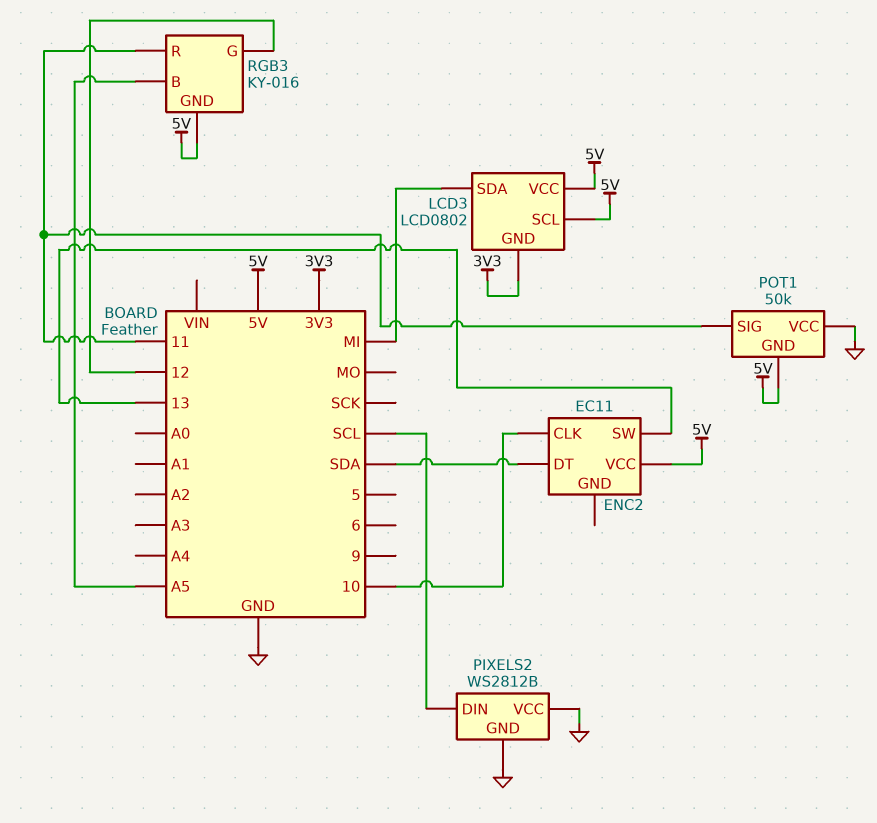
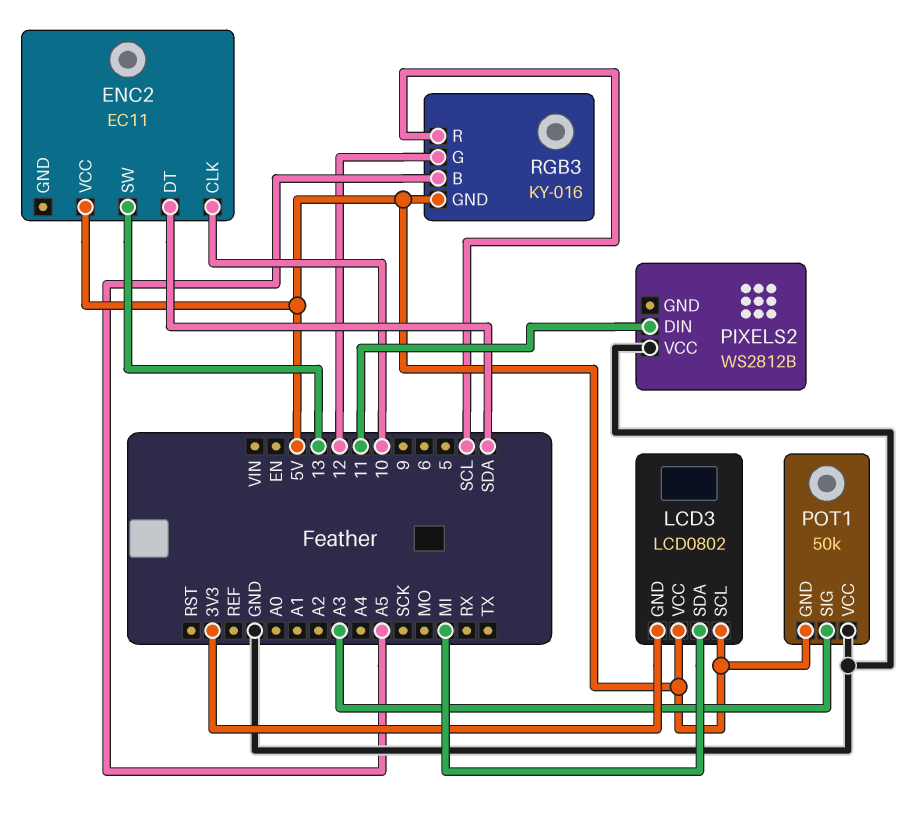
PIXELS2 pin DIN: SCL -> 11
PIXELS2 pin GND: GND -> none
POT1 pin SIG: 11 -> A3
RGB3 pin R: 11 -> SCL

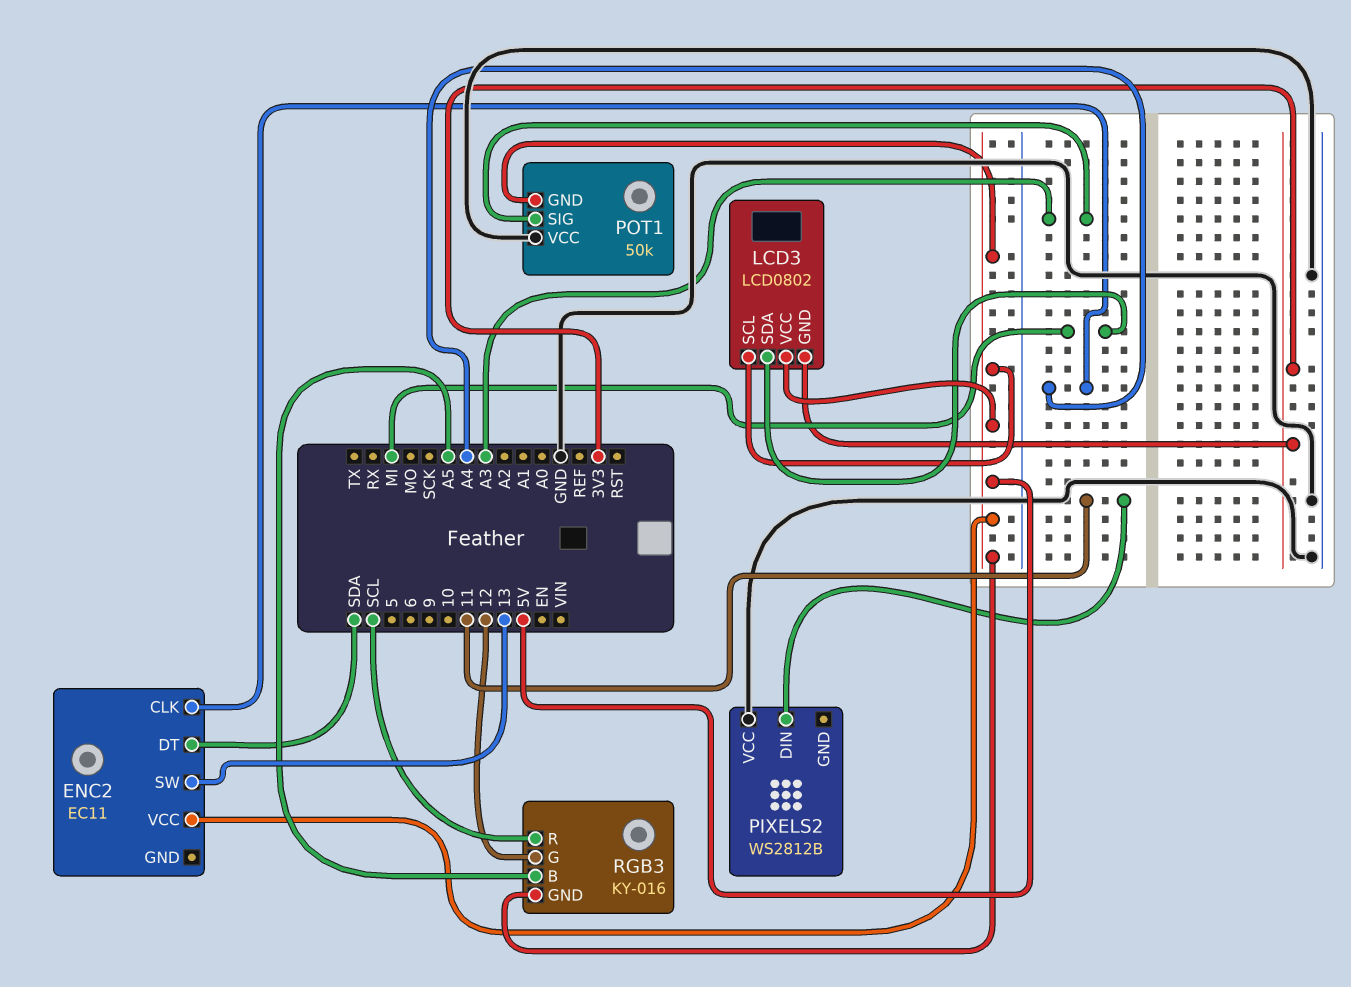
ENC2 pin CLK: 10 -> A4

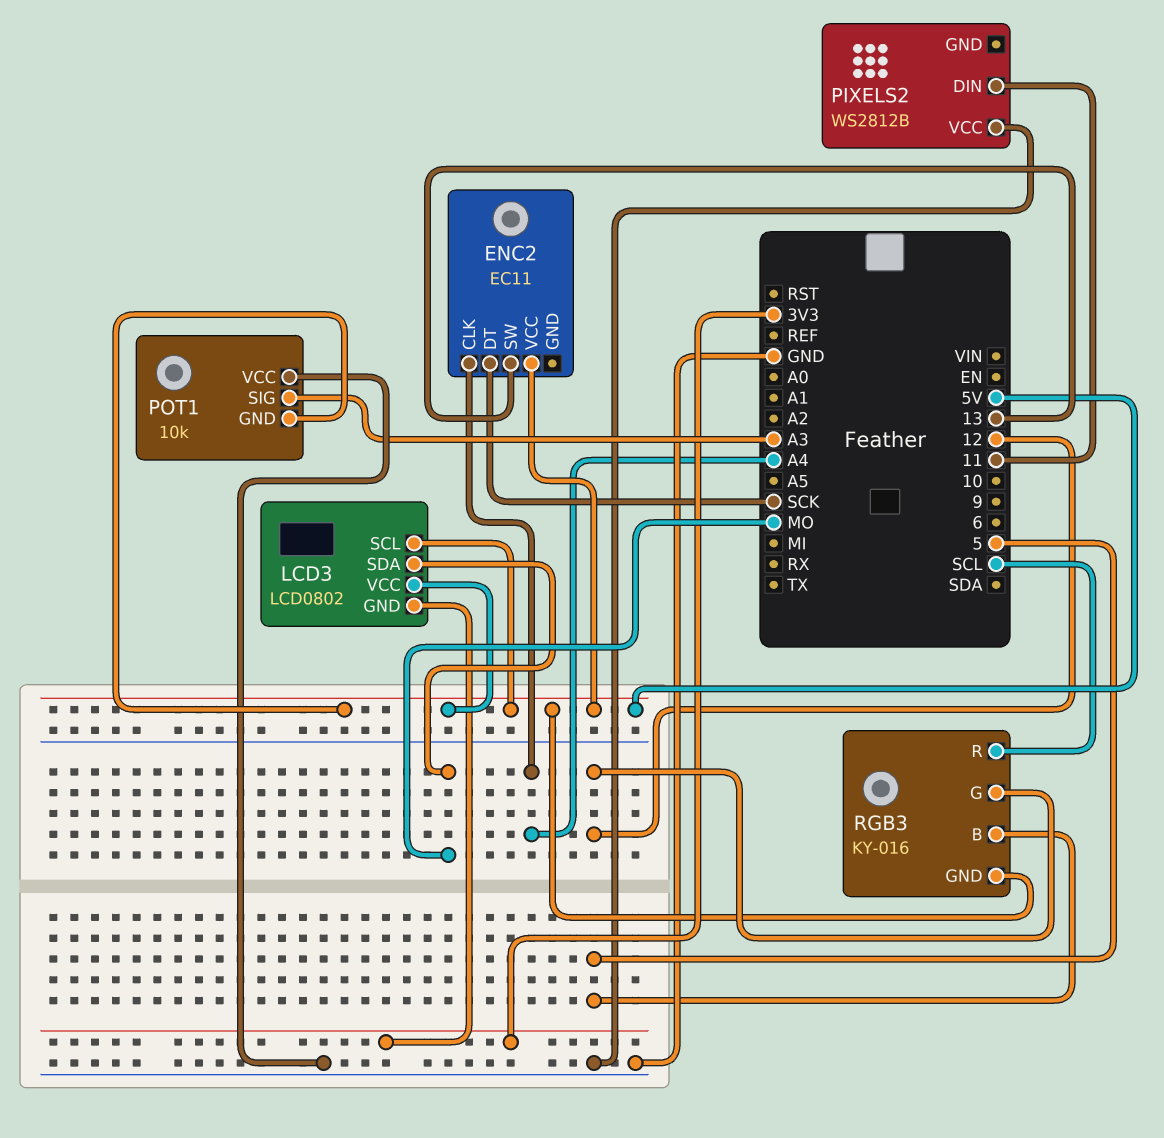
ENC2 pin DT: SDA -> SCK
LCD3 pin SDA: MI -> MO
POT1: 50k -> 10k
RGB3 pin B: A5 -> 5

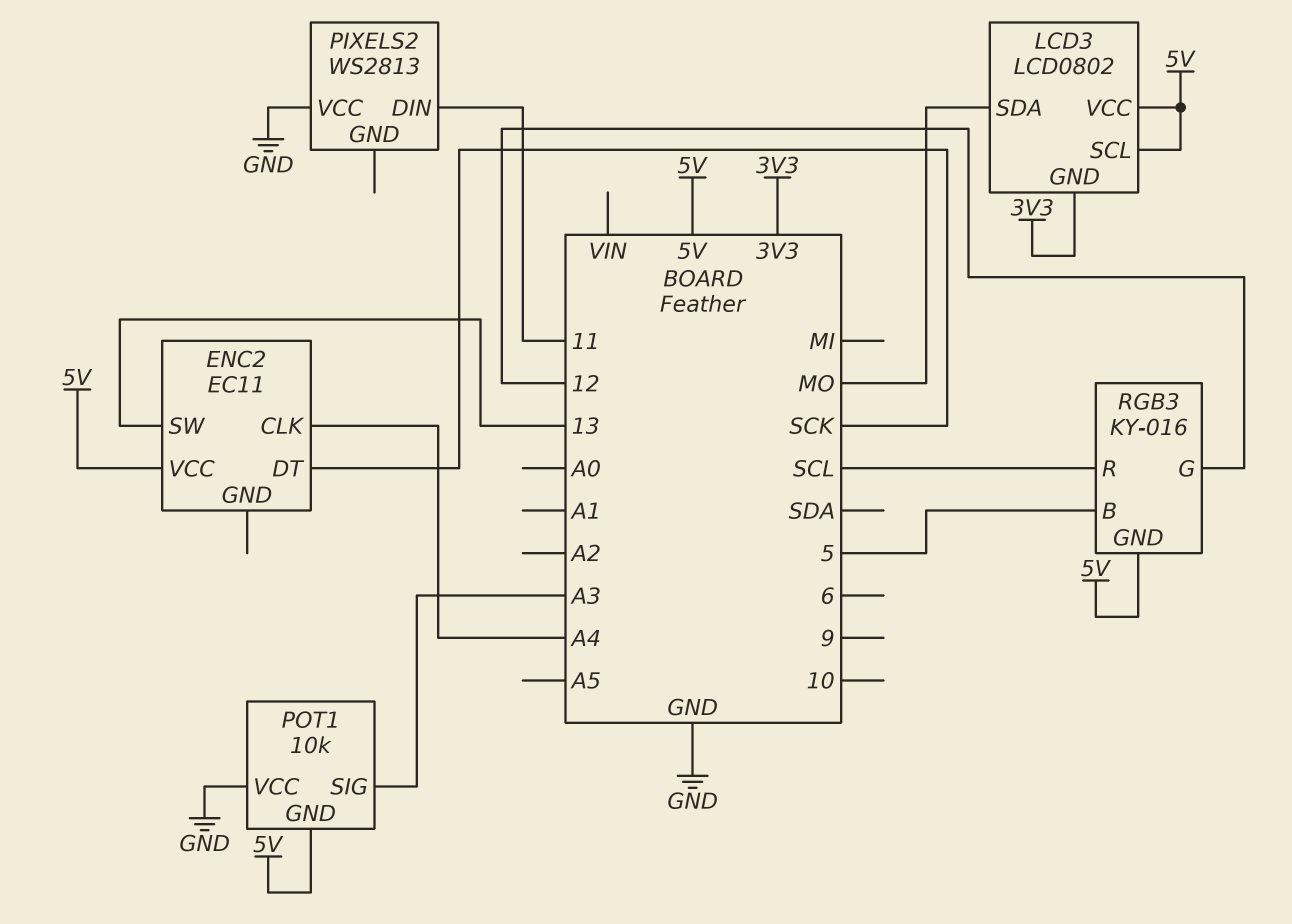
PIXELS2: WS2812B -> WS2813

